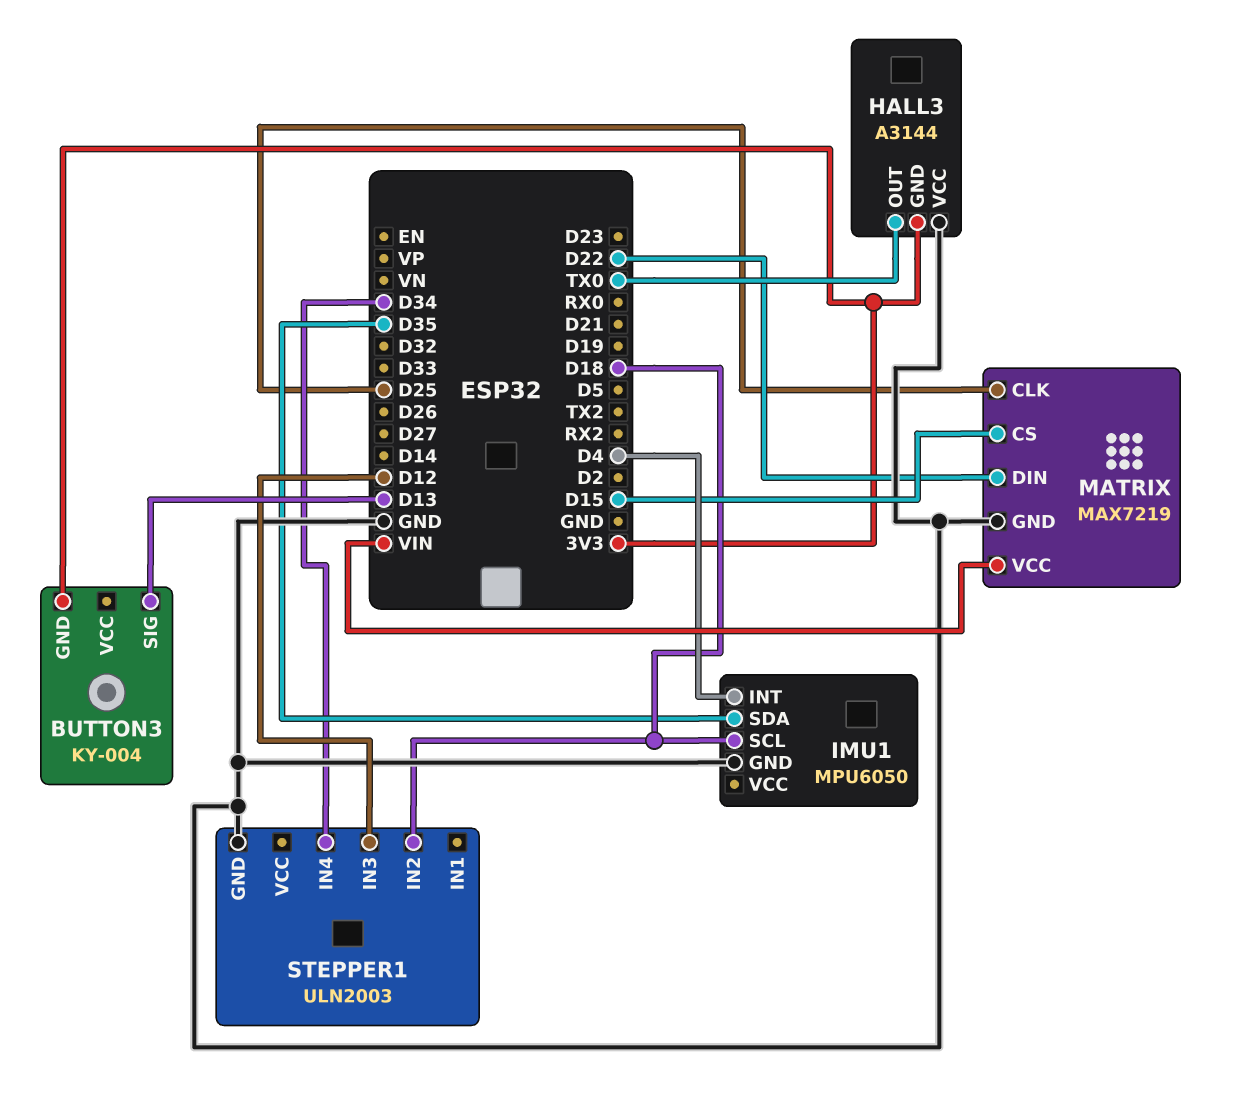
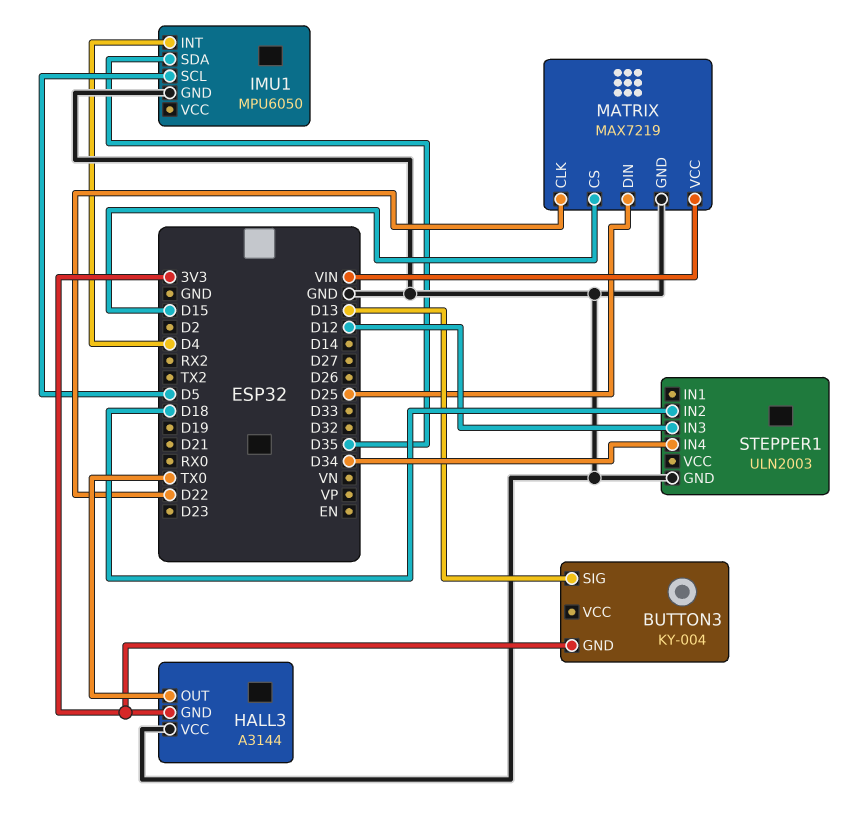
IMU1 pin SCL: D18 -> D5
MATRIX pin CLK: D25 -> D22
MATRIX pin DIN: D22 -> D25

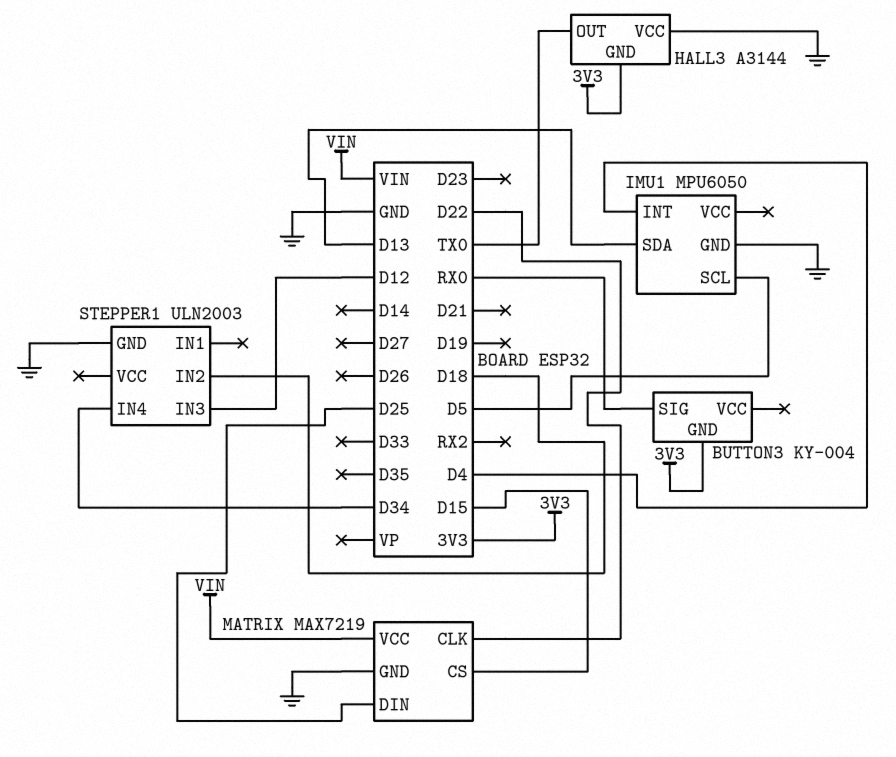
BUTTON3 pin SIG: D13 -> RX0
IMU1 pin SDA: D35 -> D13

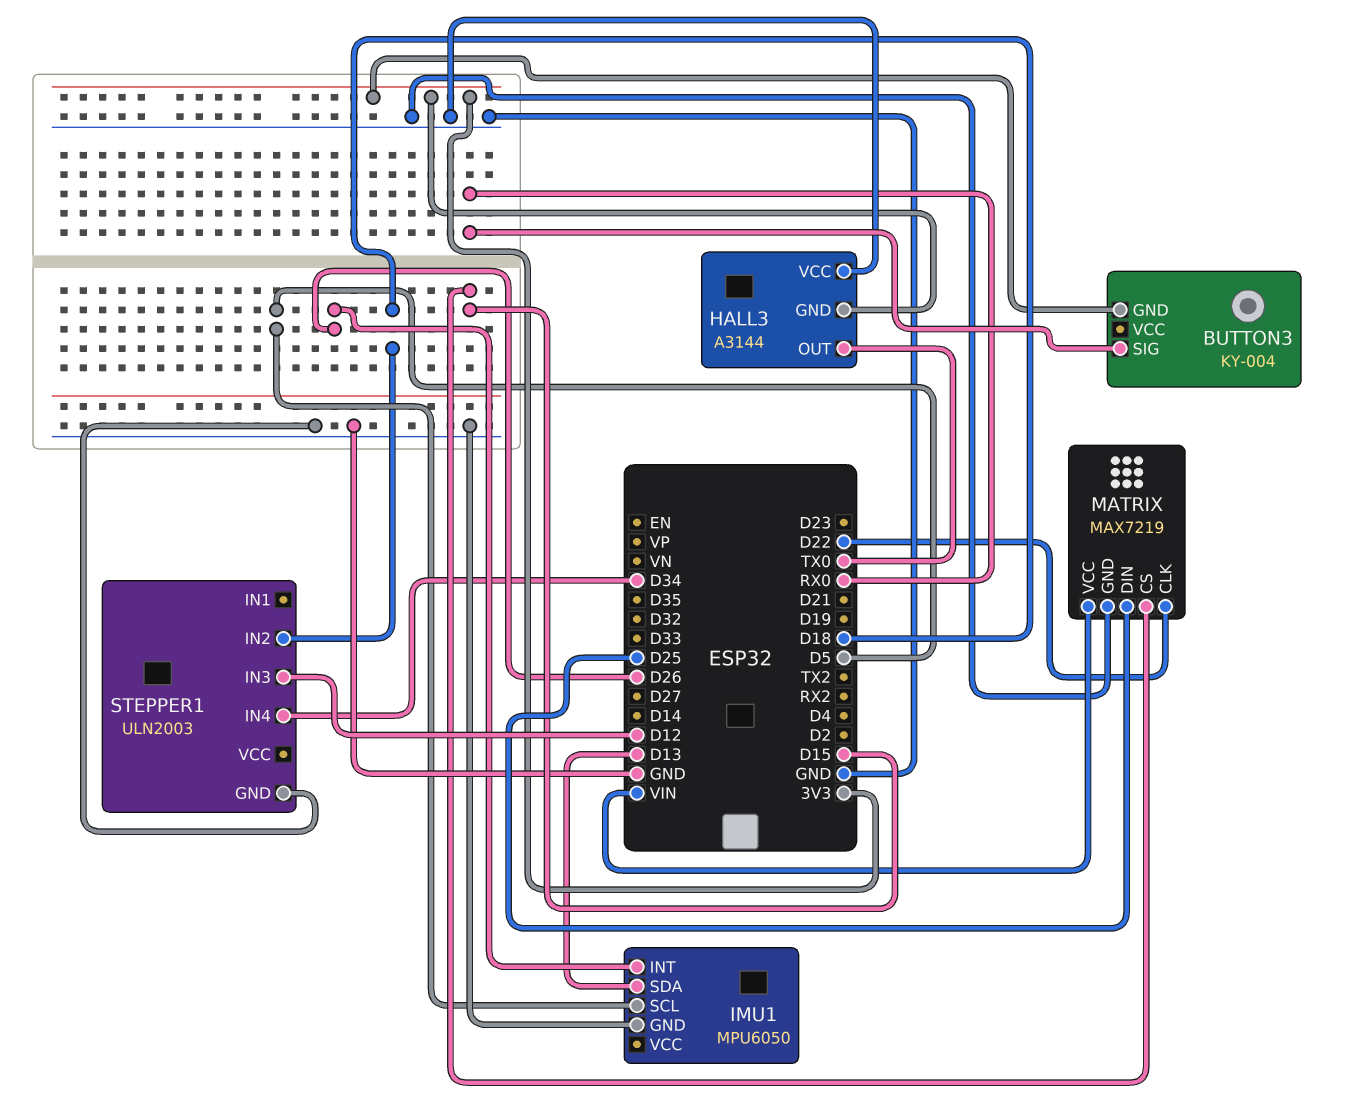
IMU1 pin INT: D4 -> D26

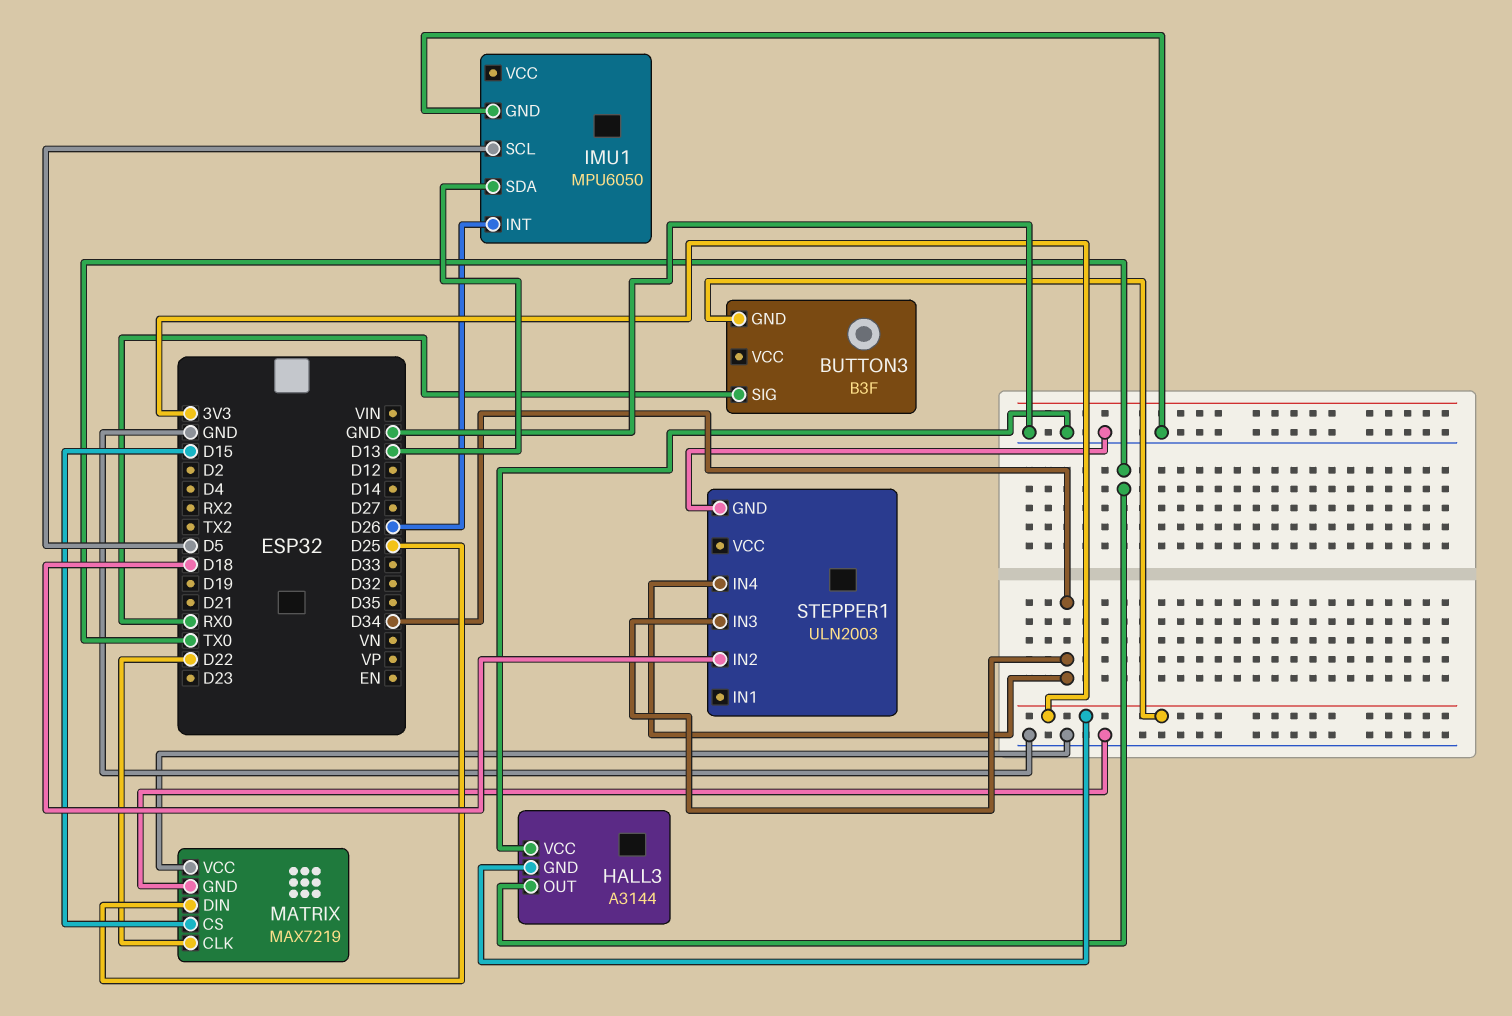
BUTTON3: KY-004 -> B3F
MATRIX pin VCC: VIN -> GND
STEPPER1 pin IN3: D12 -> D34

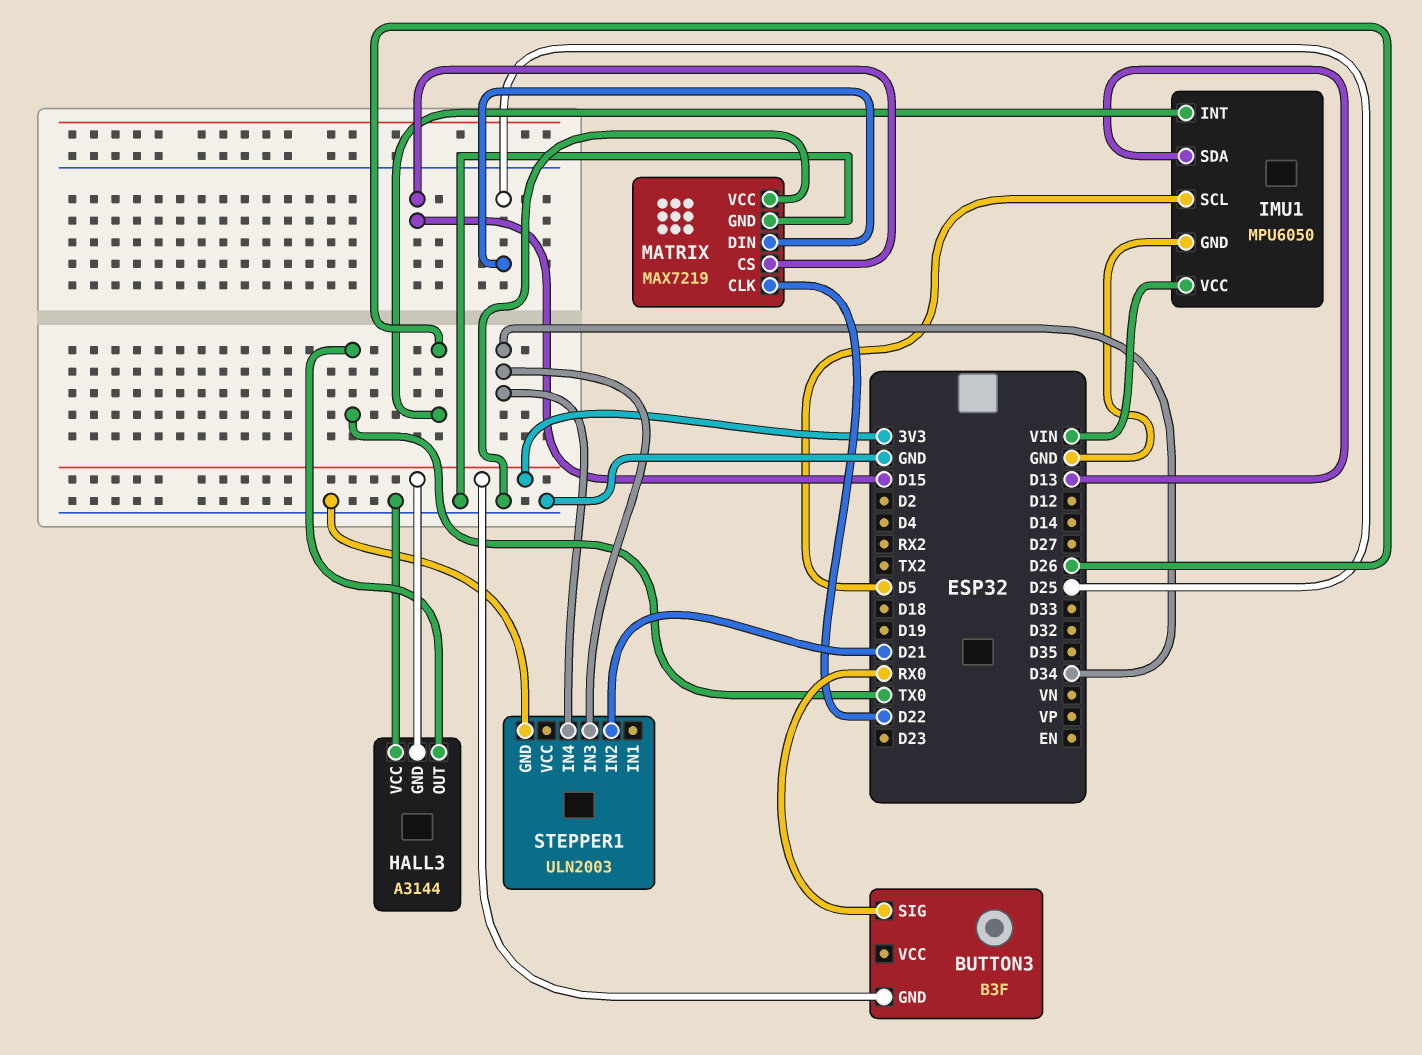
IMU1 pin VCC: none -> VIN
STEPPER1 pin IN2: D18 -> D21

